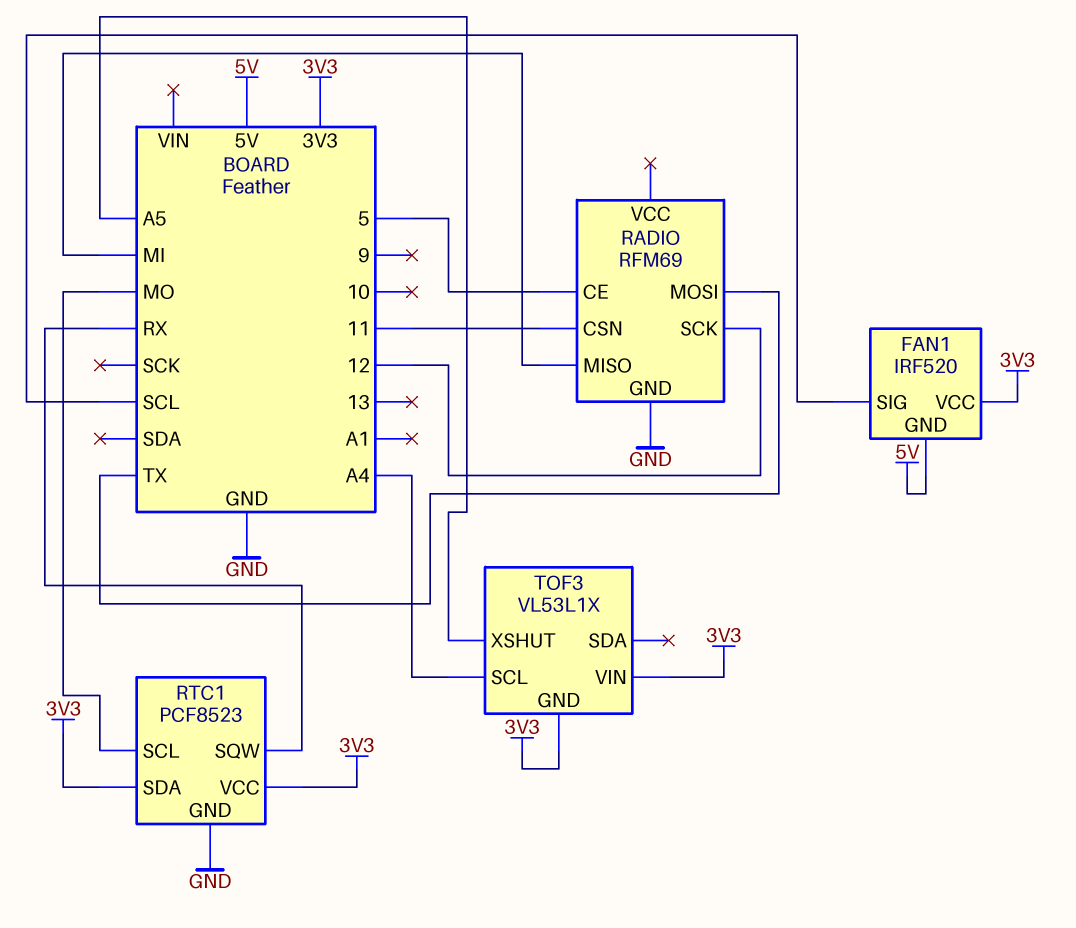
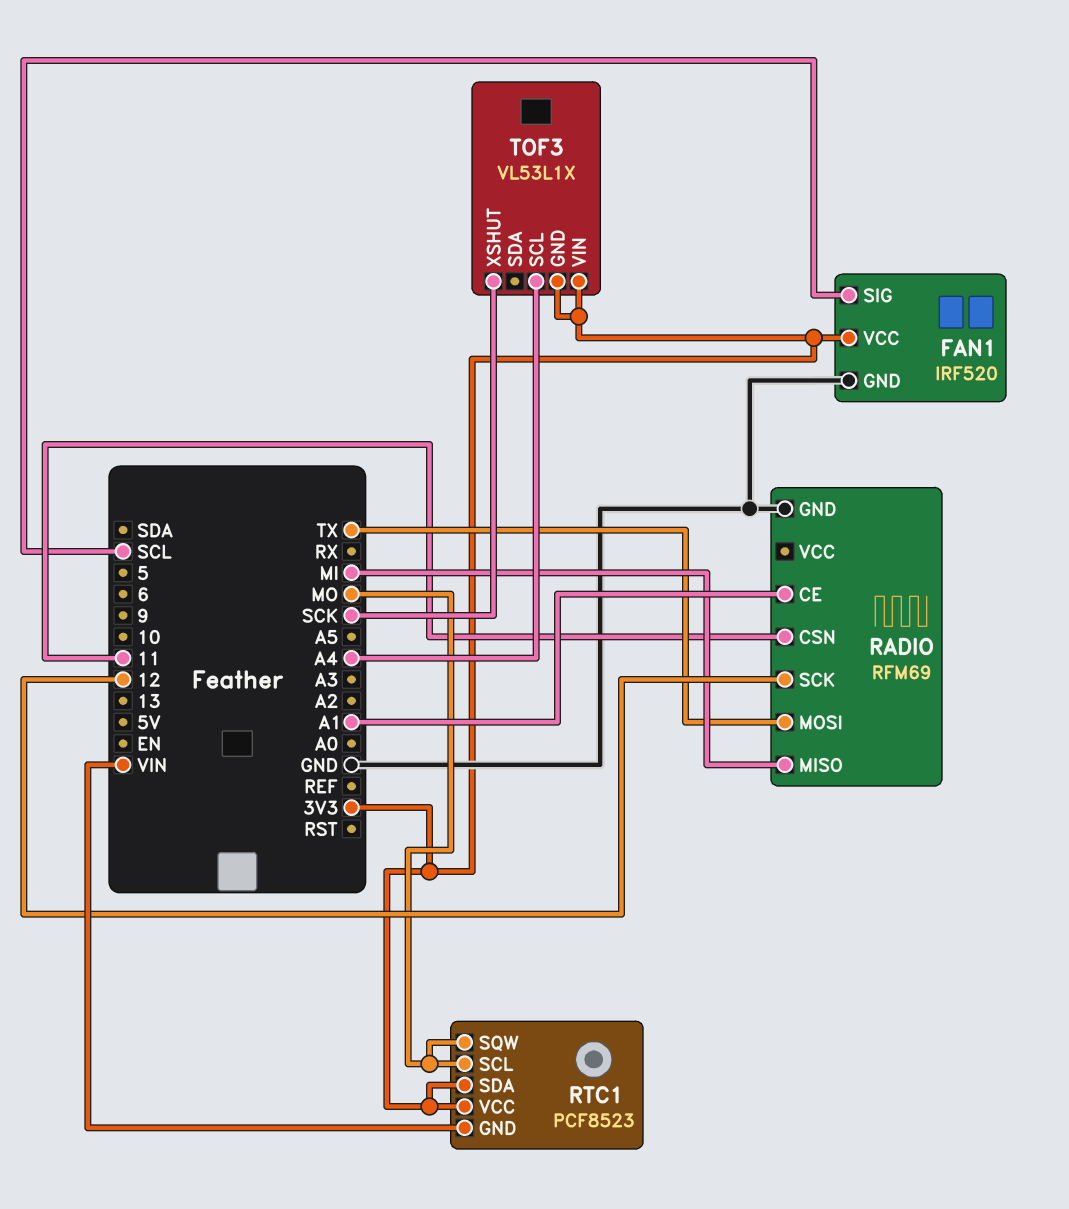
FAN1 pin GND: 5V -> GND
RADIO pin CE: 5 -> A1
RTC1 pin GND: GND -> VIN
RTC1 pin SQW: RX -> MO
TOF3 pin XSHUT: A5 -> SCK

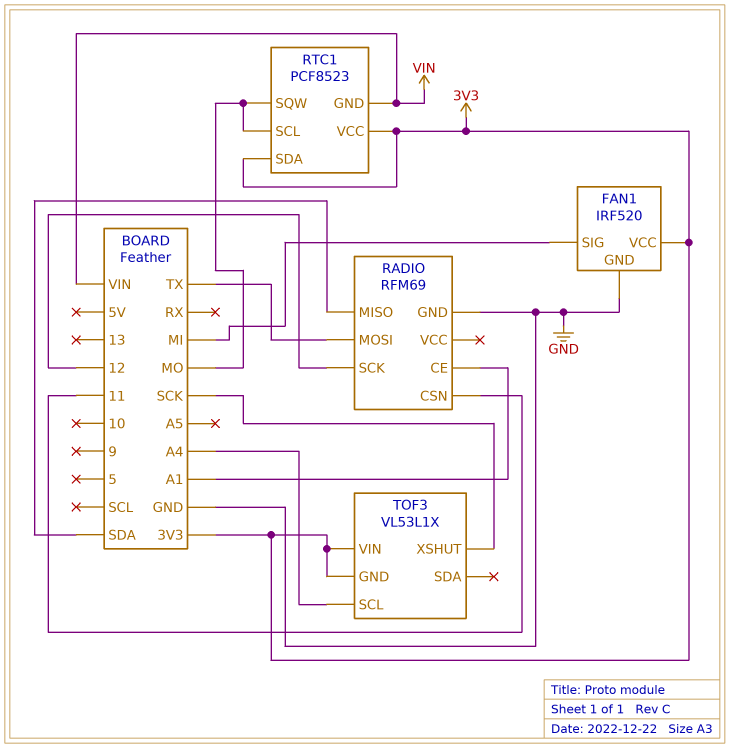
FAN1 pin SIG: SCL -> MI
RADIO pin MISO: MI -> SDA

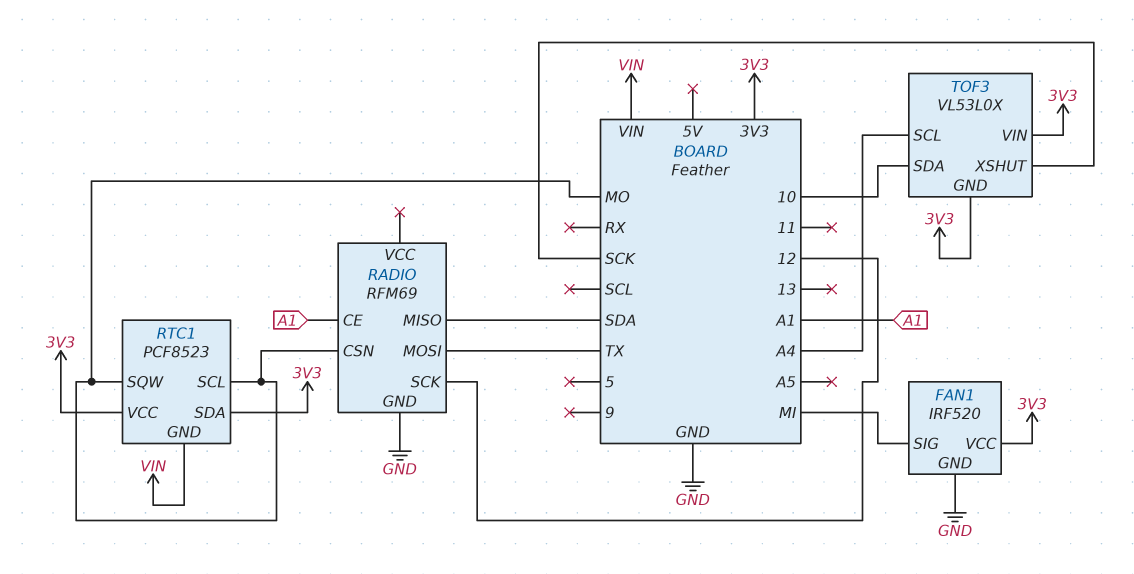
RADIO pin CSN: 11 -> MO
TOF3: VL53L1X -> VL53L0X
TOF3 pin SDA: none -> 10

